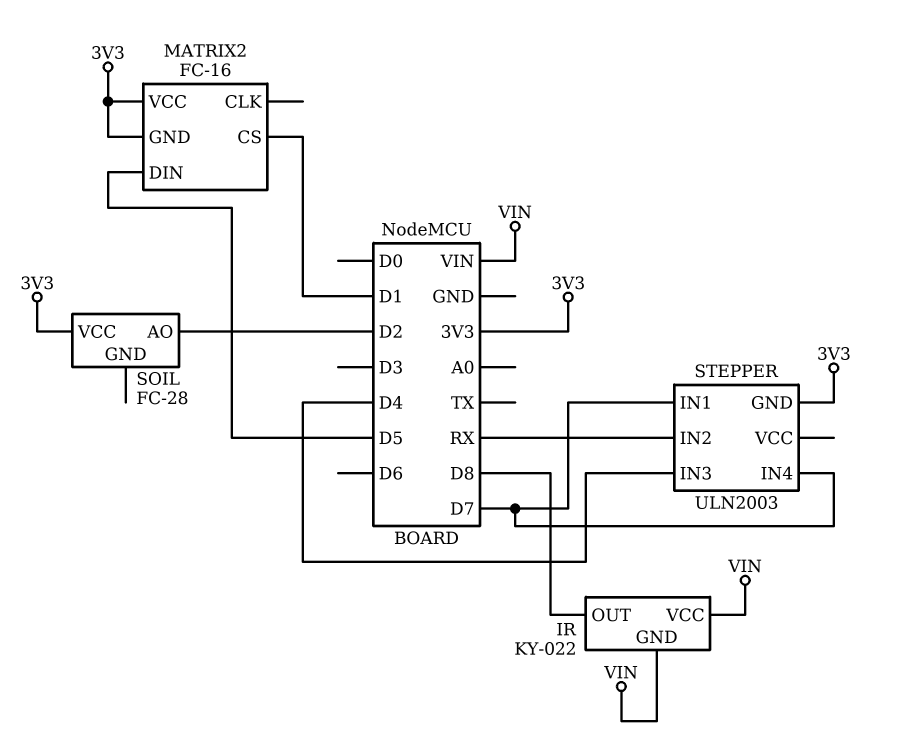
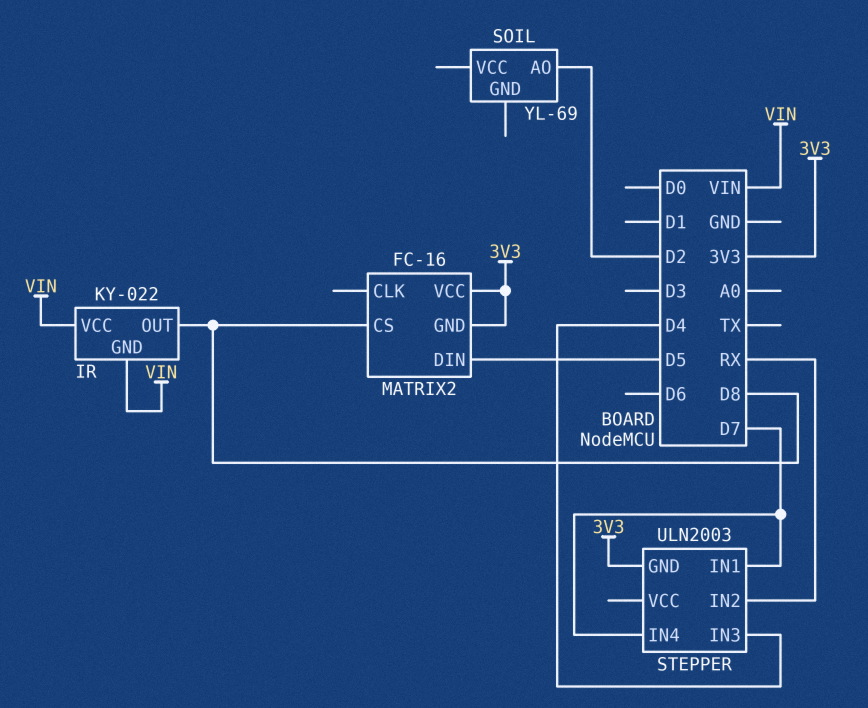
MATRIX2 pin CS: D1 -> D8
SOIL: FC-28 -> YL-69
SOIL pin VCC: 3V3 -> none

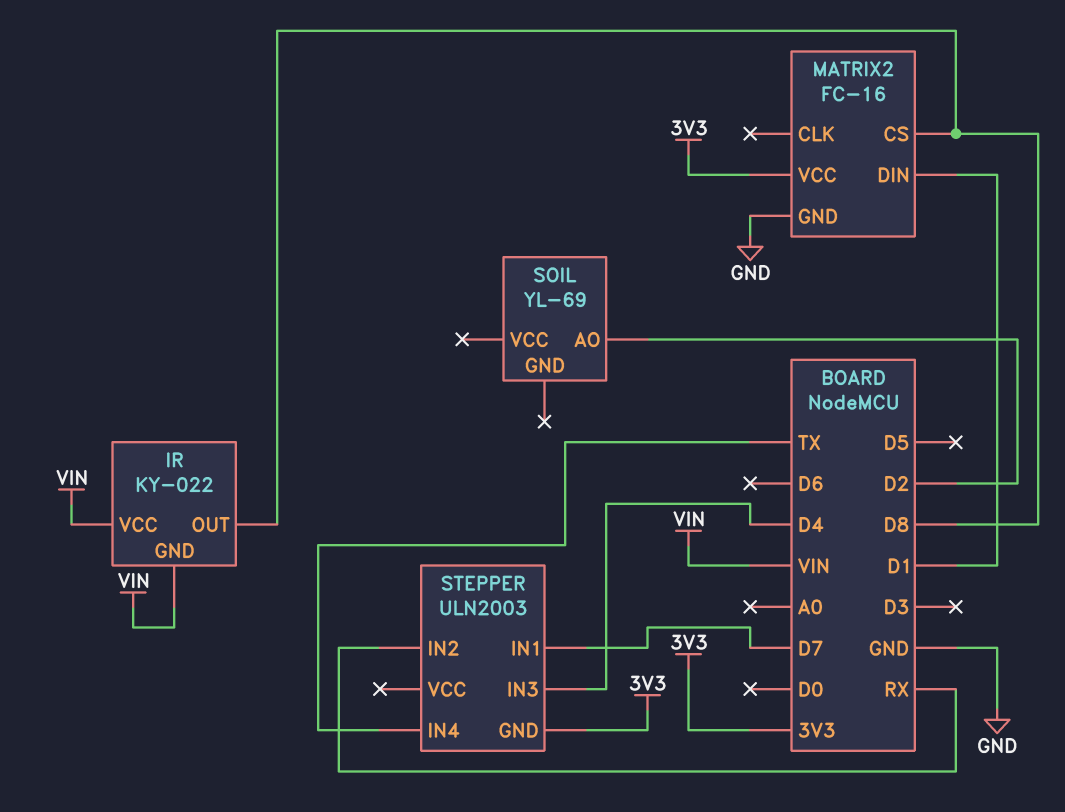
MATRIX2 pin DIN: D5 -> D1
MATRIX2 pin GND: 3V3 -> GND
STEPPER pin IN4: D7 -> TX

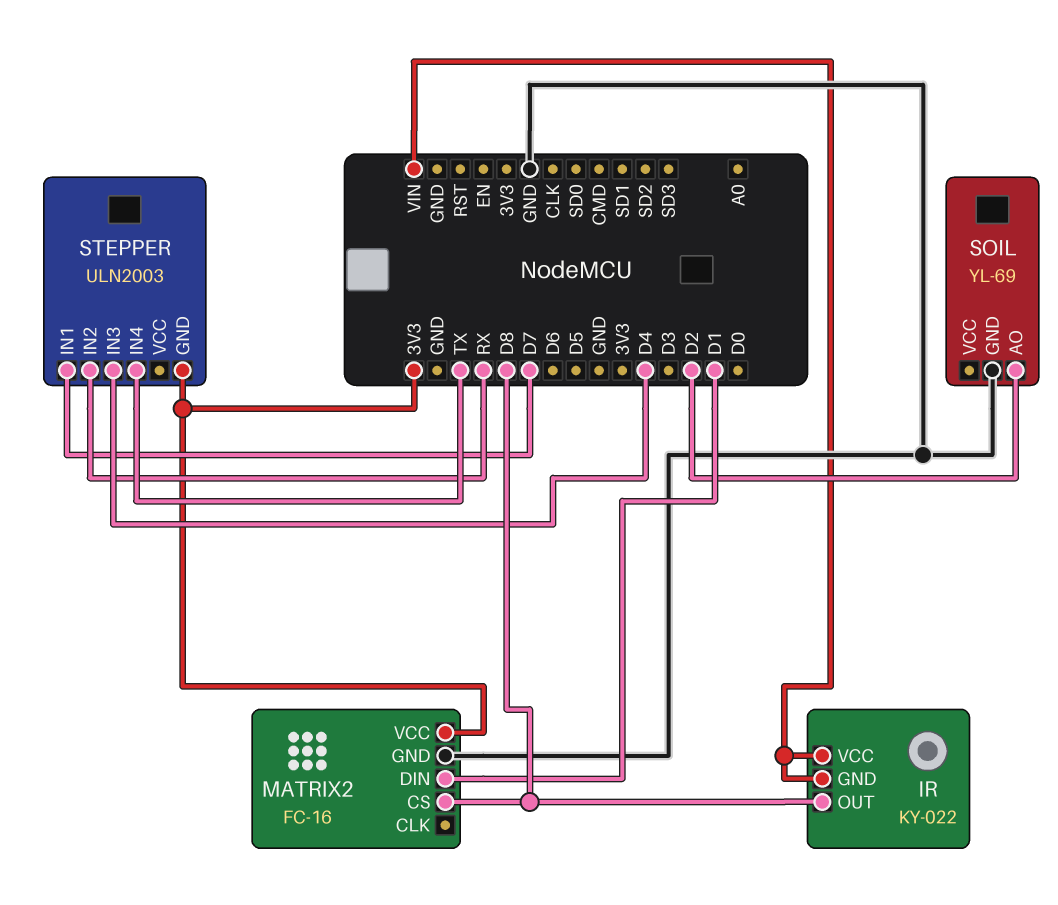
SOIL pin GND: none -> GND

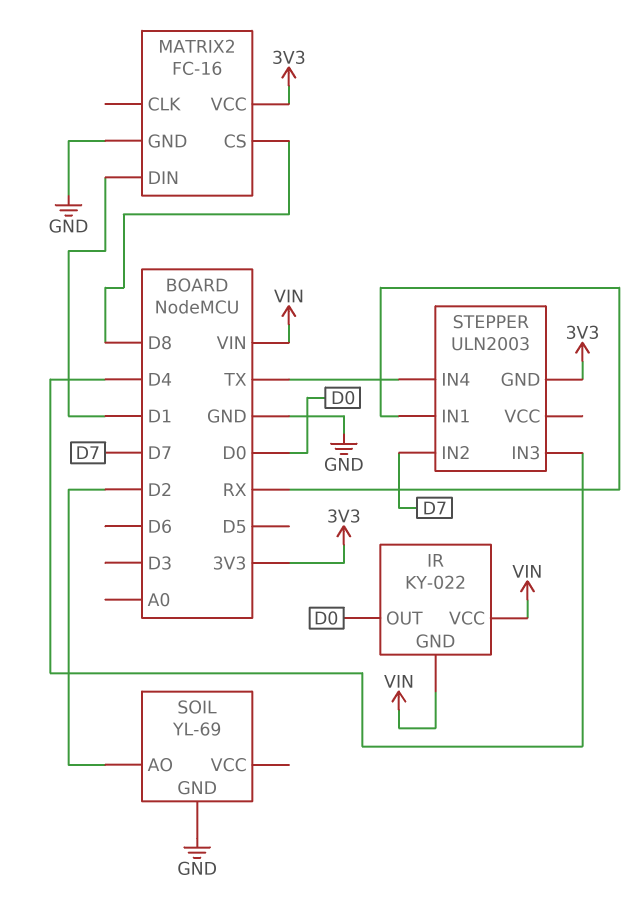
IR pin OUT: D8 -> D0
STEPPER pin IN1: D7 -> RX
STEPPER pin IN2: RX -> D7

